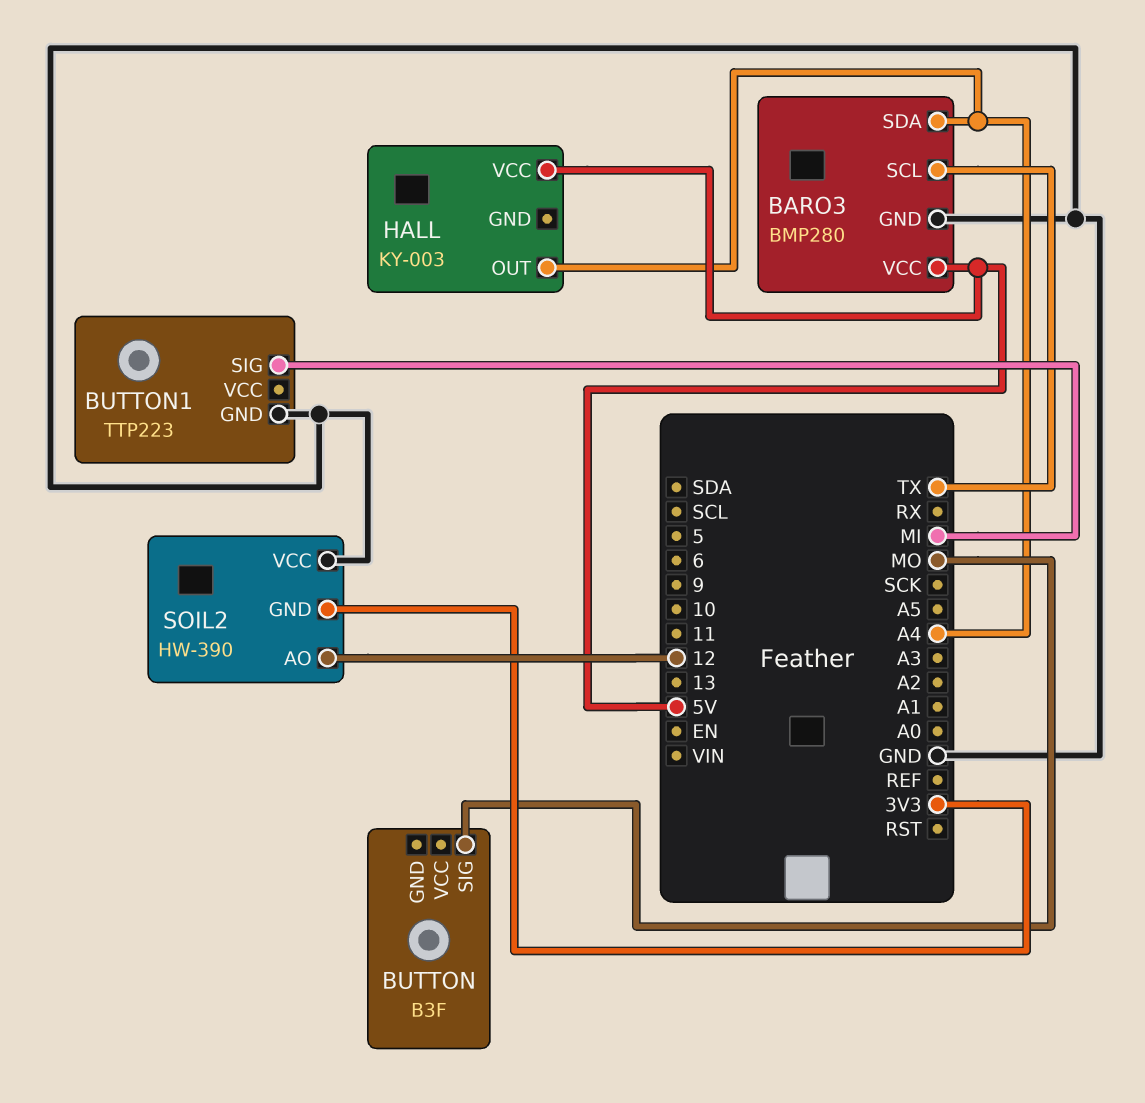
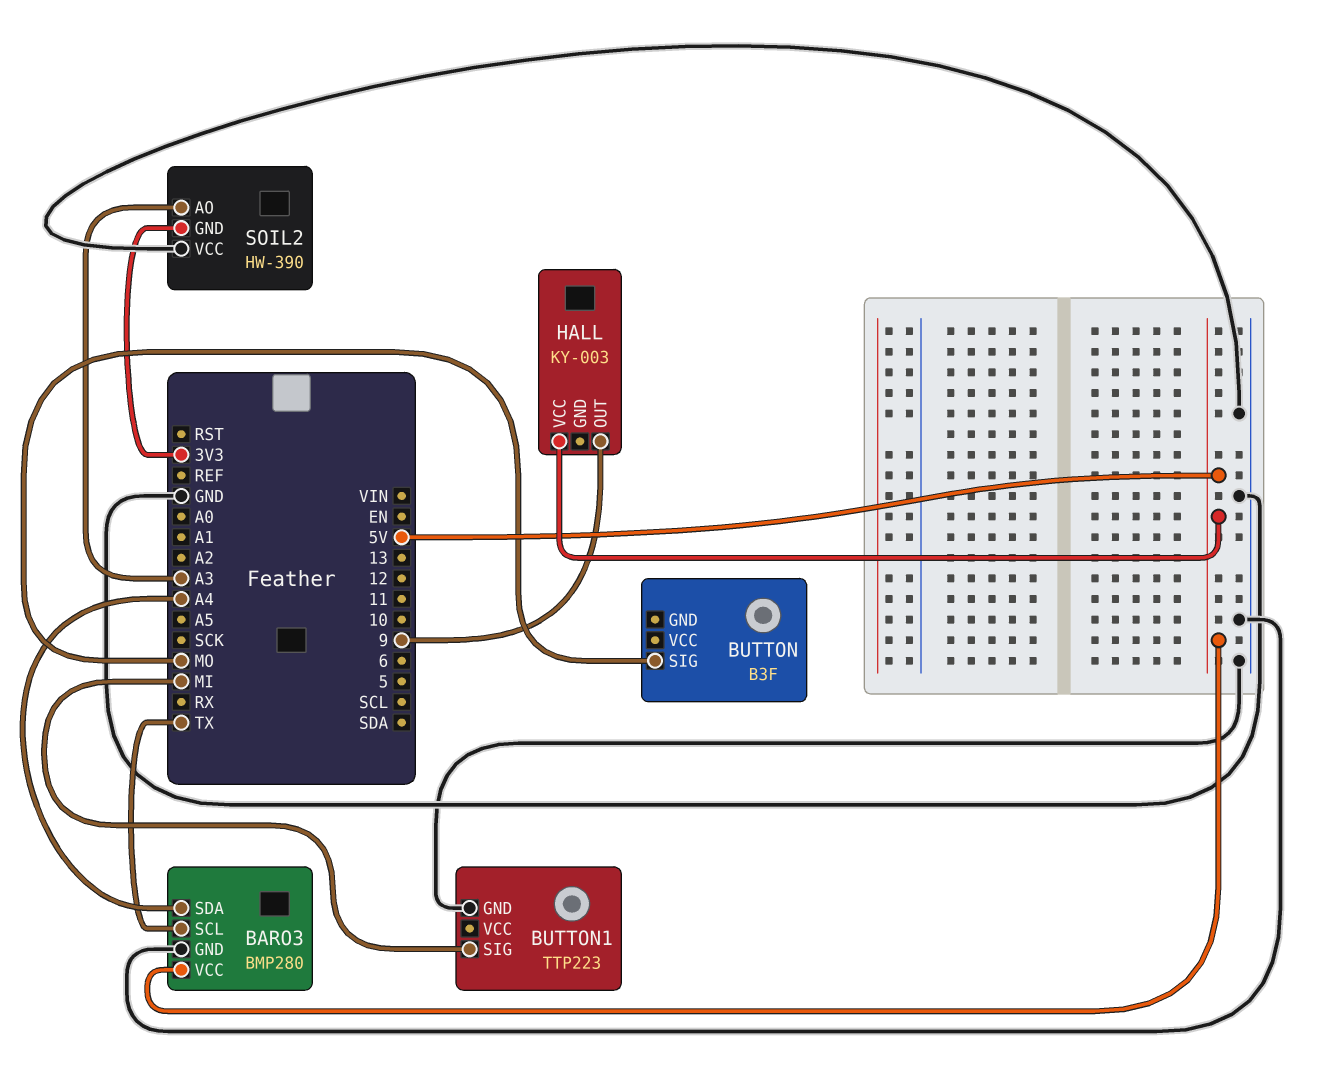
HALL pin OUT: A4 -> 9
SOIL2 pin AO: 12 -> A3

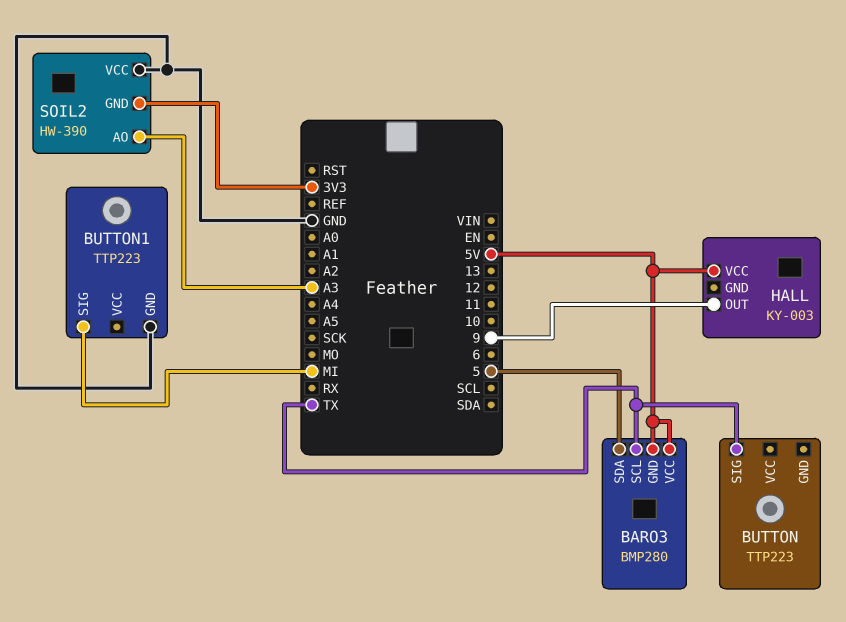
BARO3 pin GND: GND -> 5V
BARO3 pin SDA: A4 -> 5
BUTTON: B3F -> TTP223
BUTTON pin SIG: MO -> TX

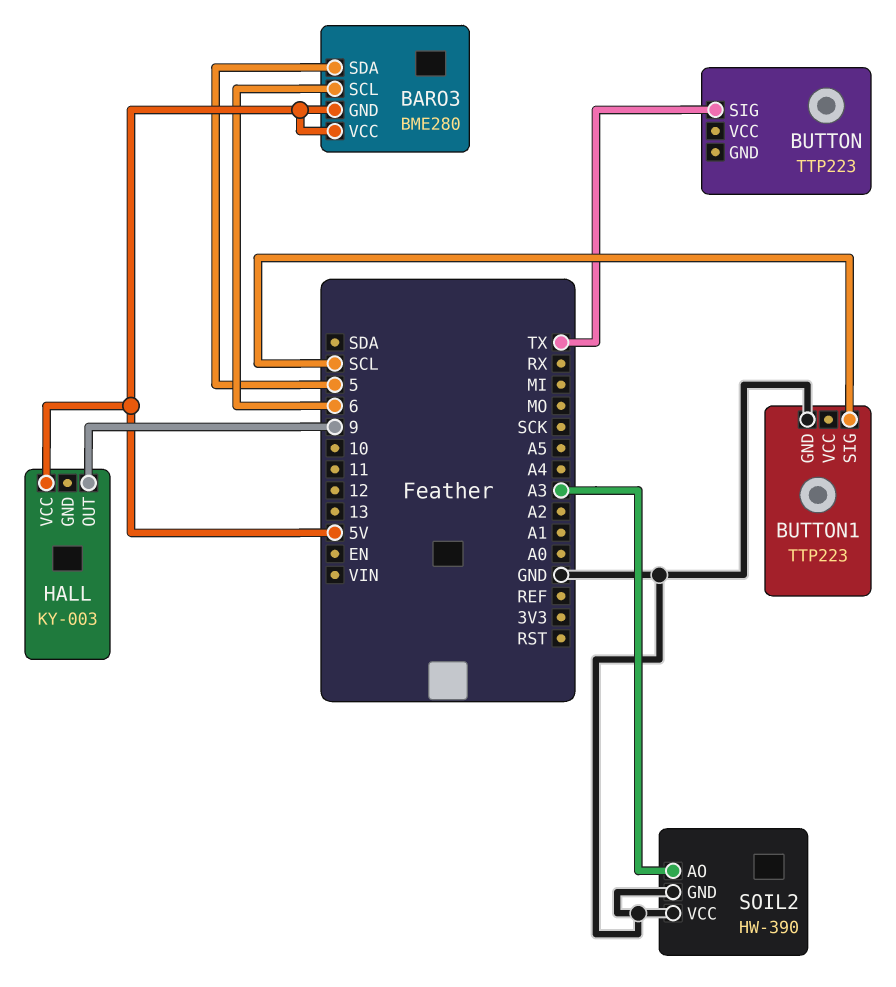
BARO3: BMP280 -> BME280
BARO3 pin SCL: TX -> 6
BUTTON1 pin SIG: MI -> SCL
SOIL2 pin GND: 3V3 -> GND

